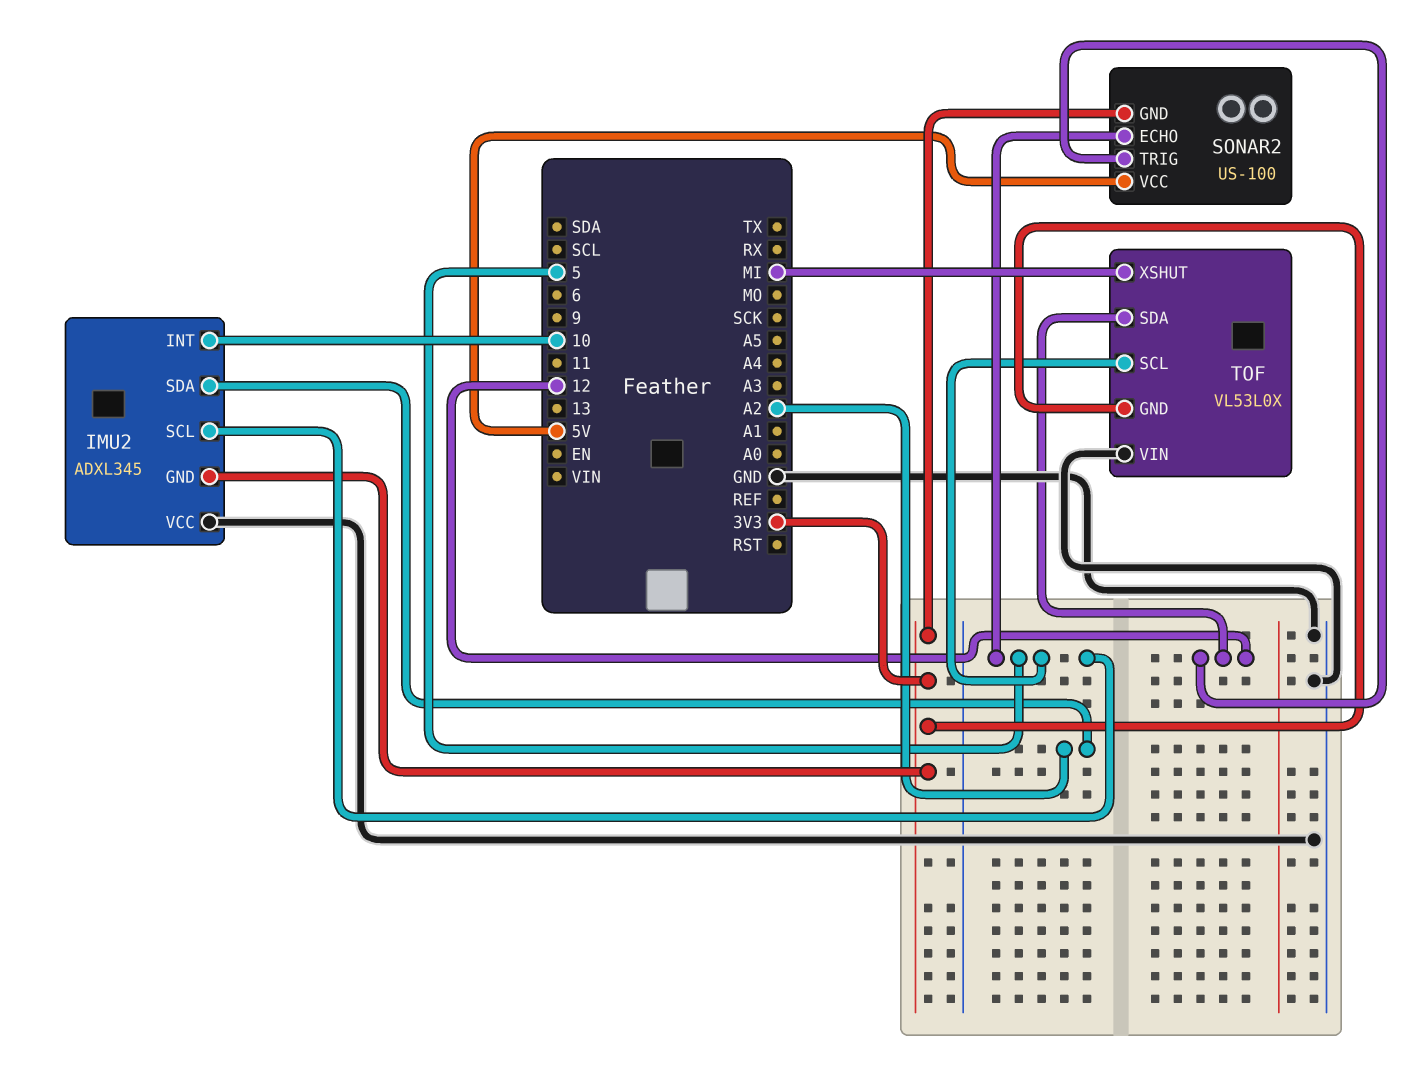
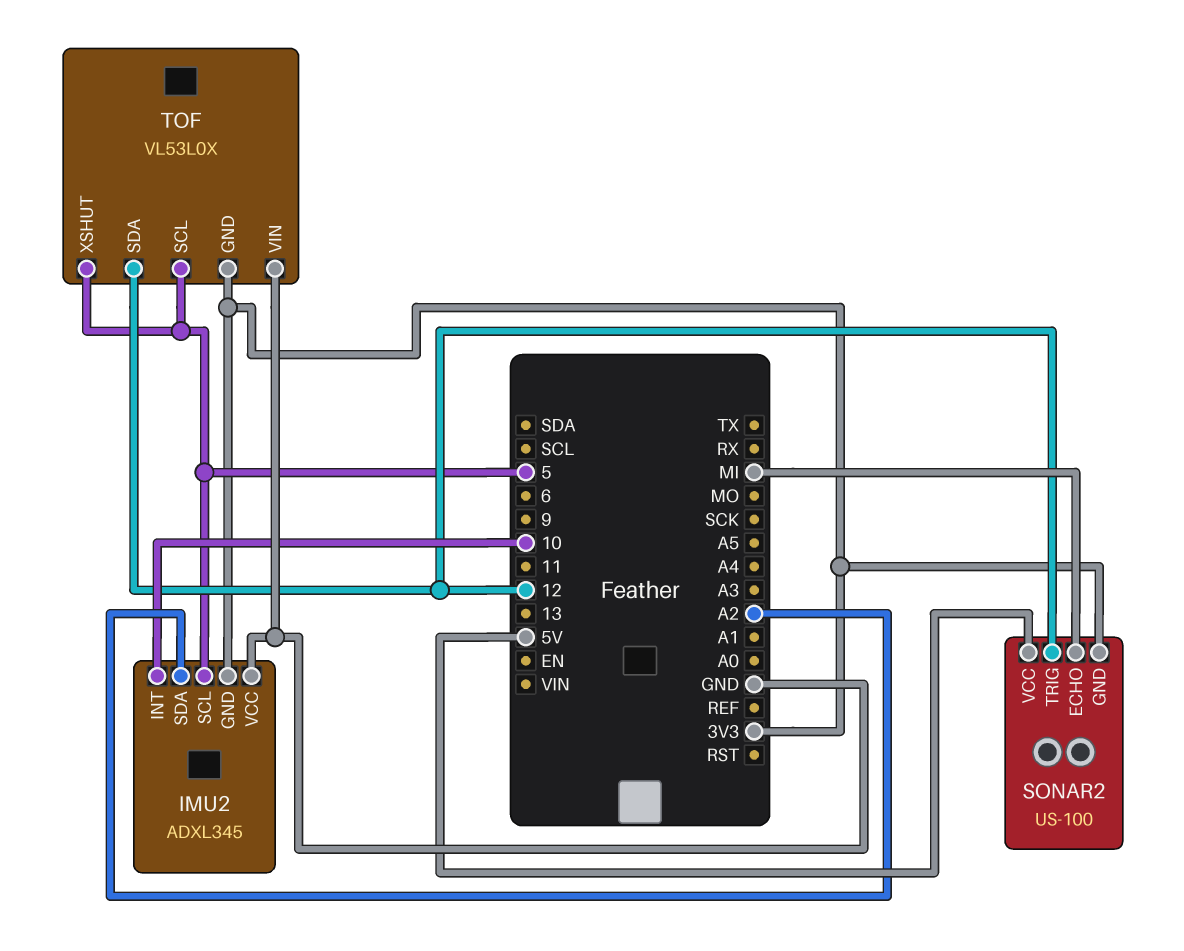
SONAR2 pin ECHO: 5 -> MI
TOF pin XSHUT: MI -> 5

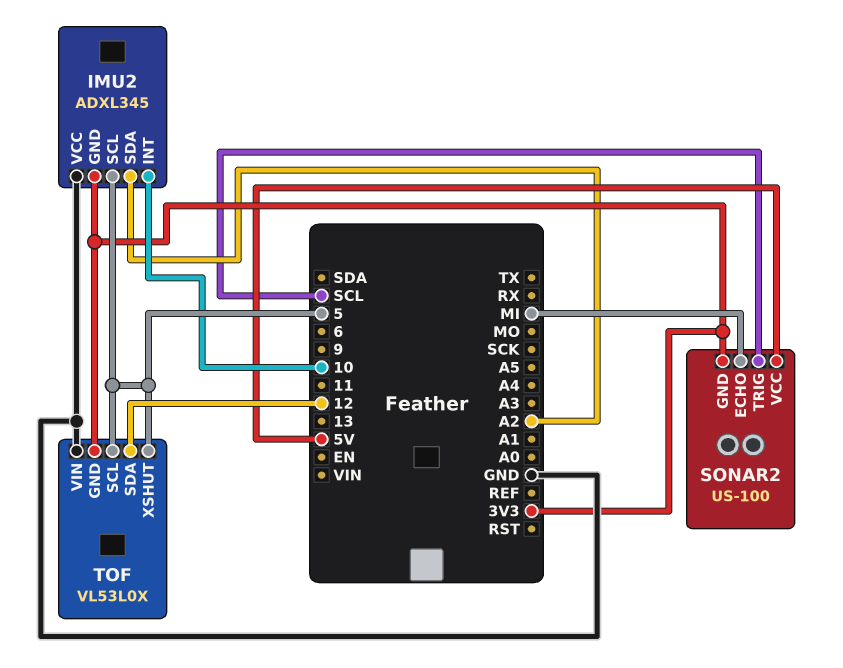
SONAR2 pin TRIG: 12 -> SCL

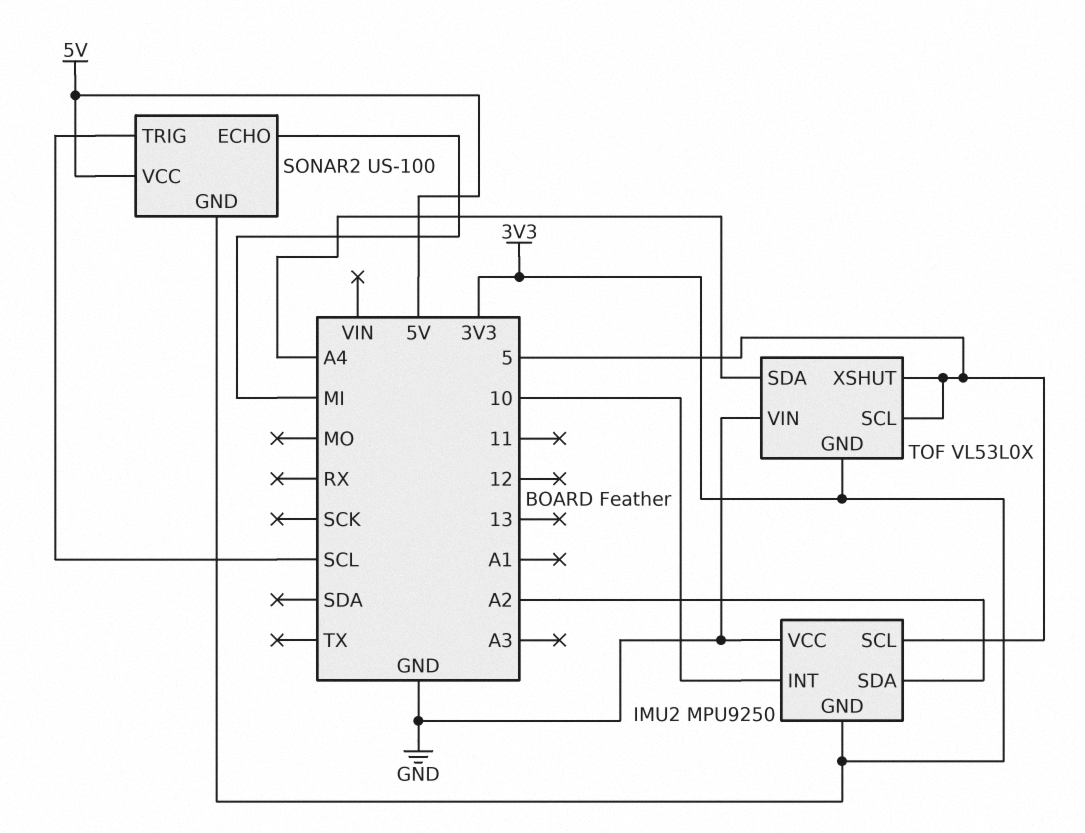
IMU2: ADXL345 -> MPU9250
TOF pin SDA: 12 -> A4

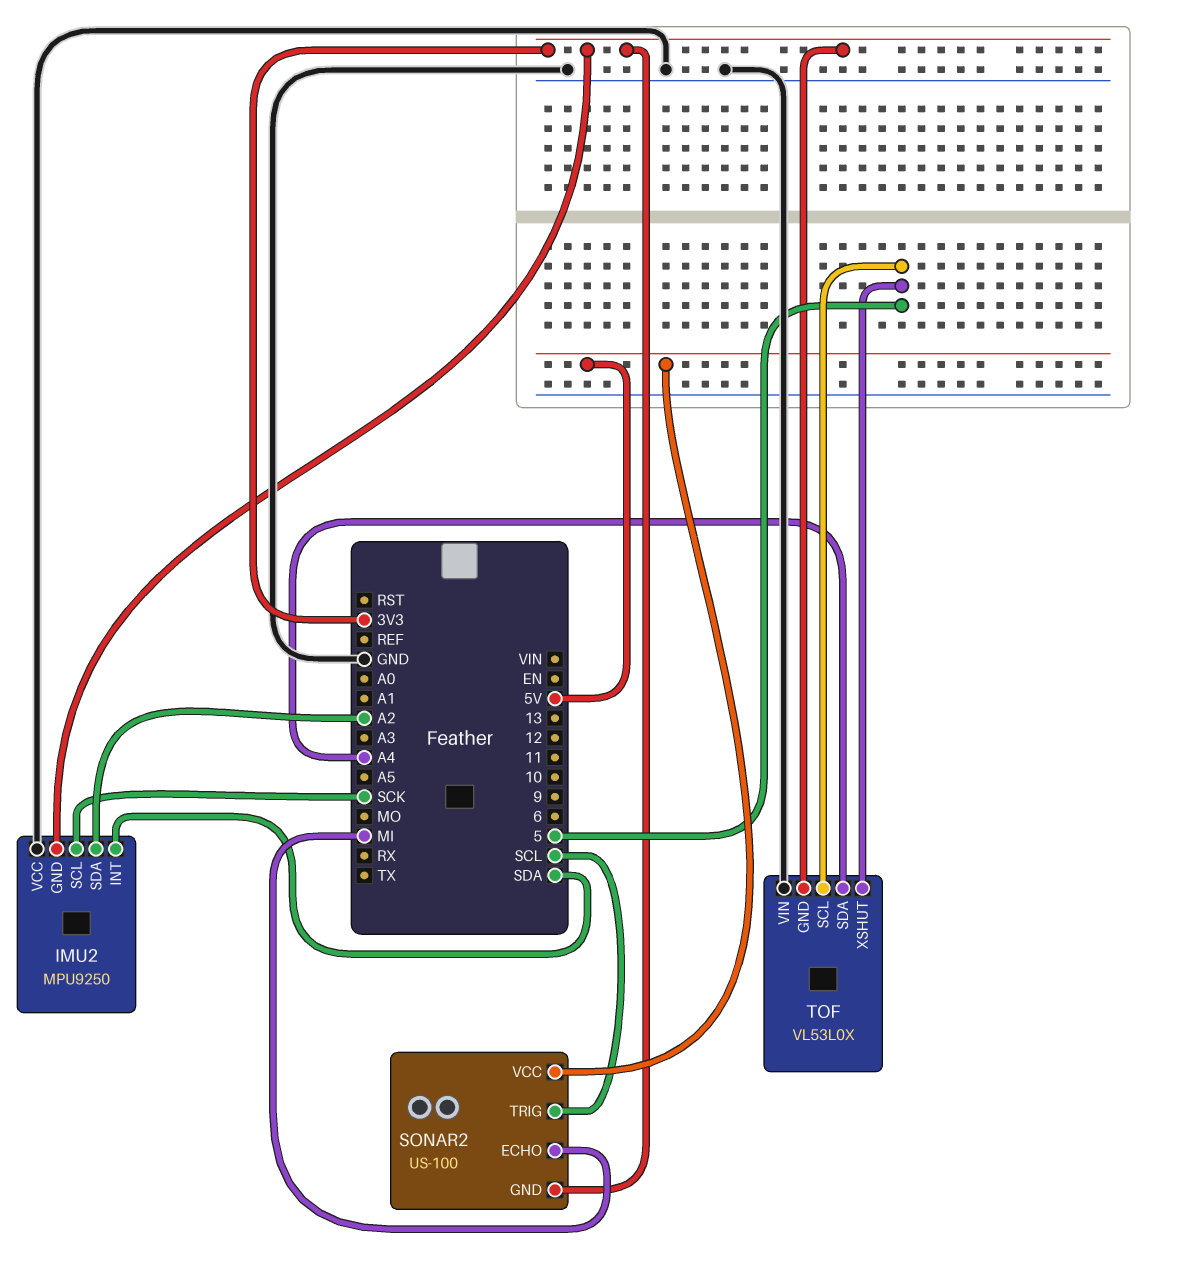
IMU2 pin INT: 10 -> SDA
IMU2 pin SCL: 5 -> SCK

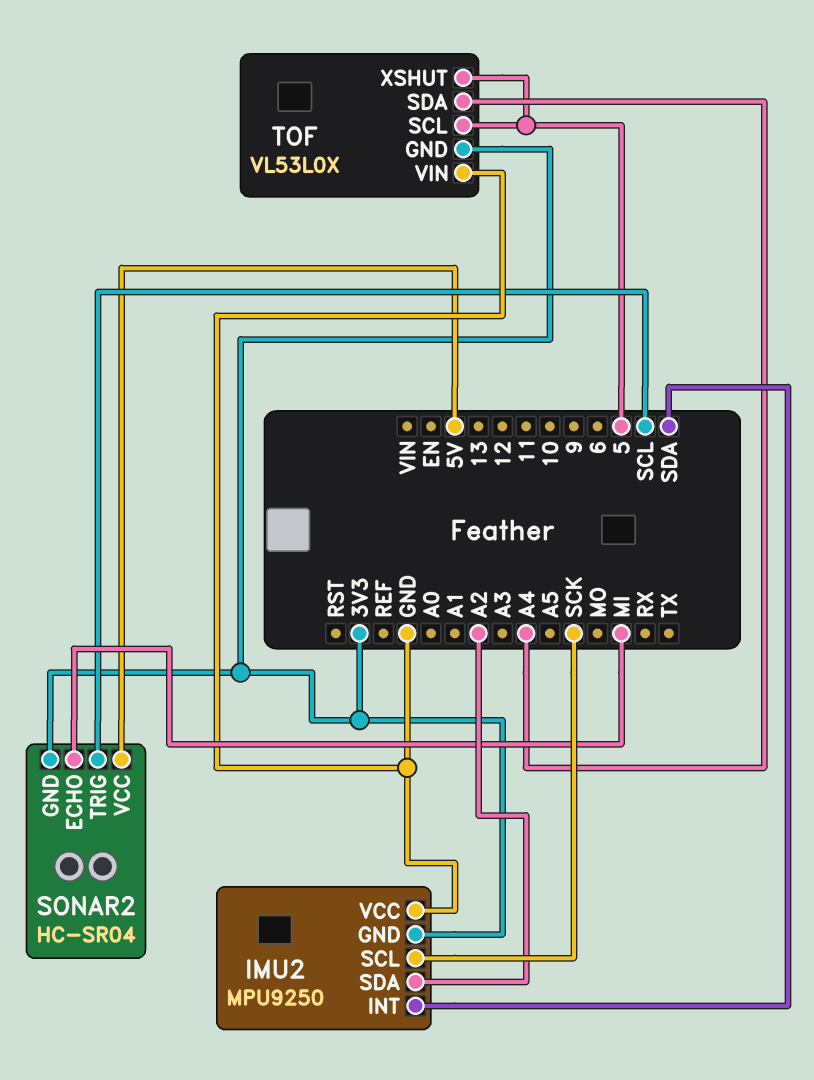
SONAR2: US-100 -> HC-SR04

